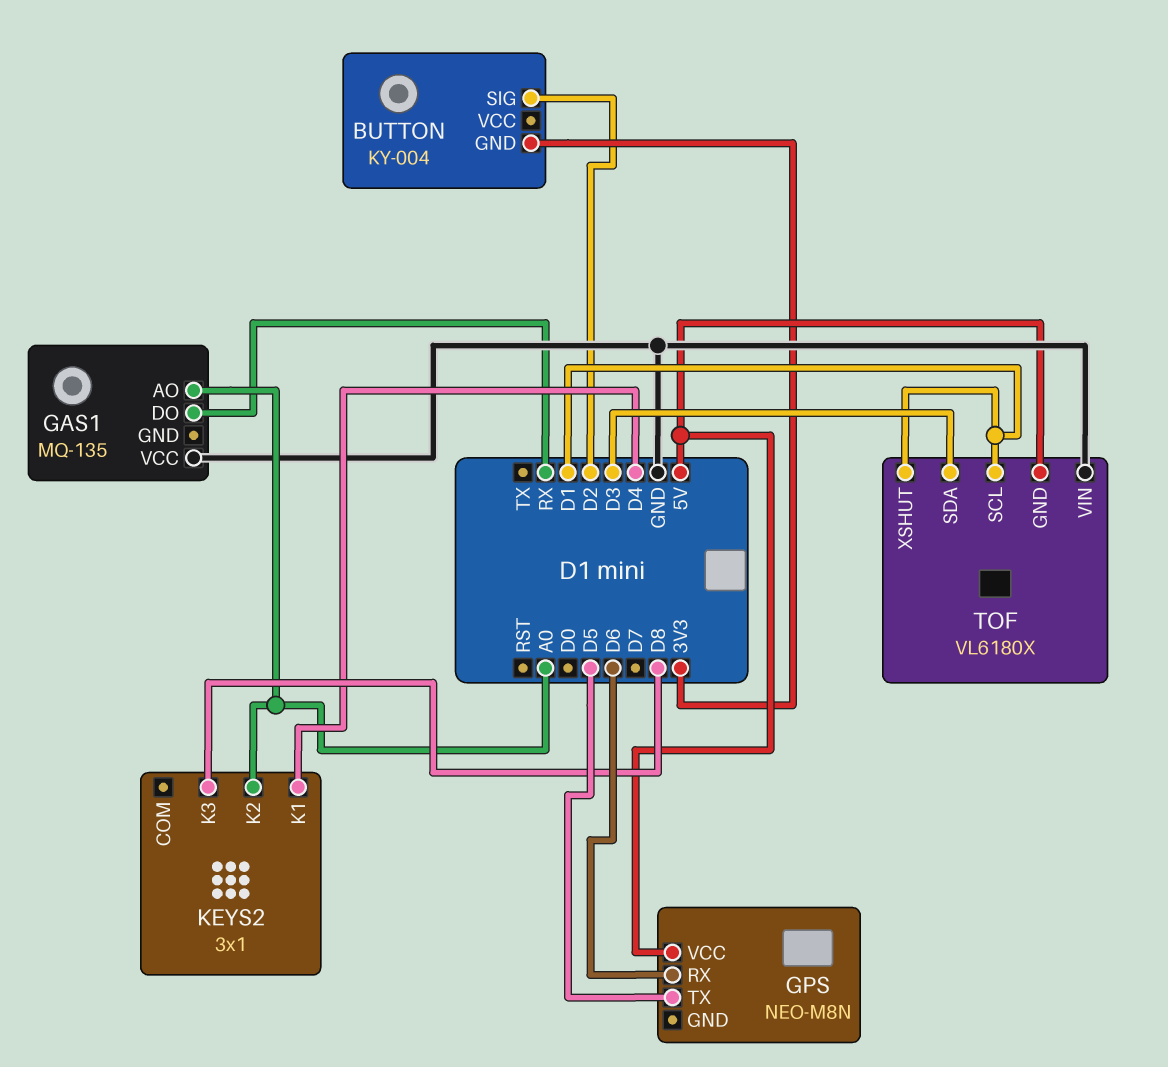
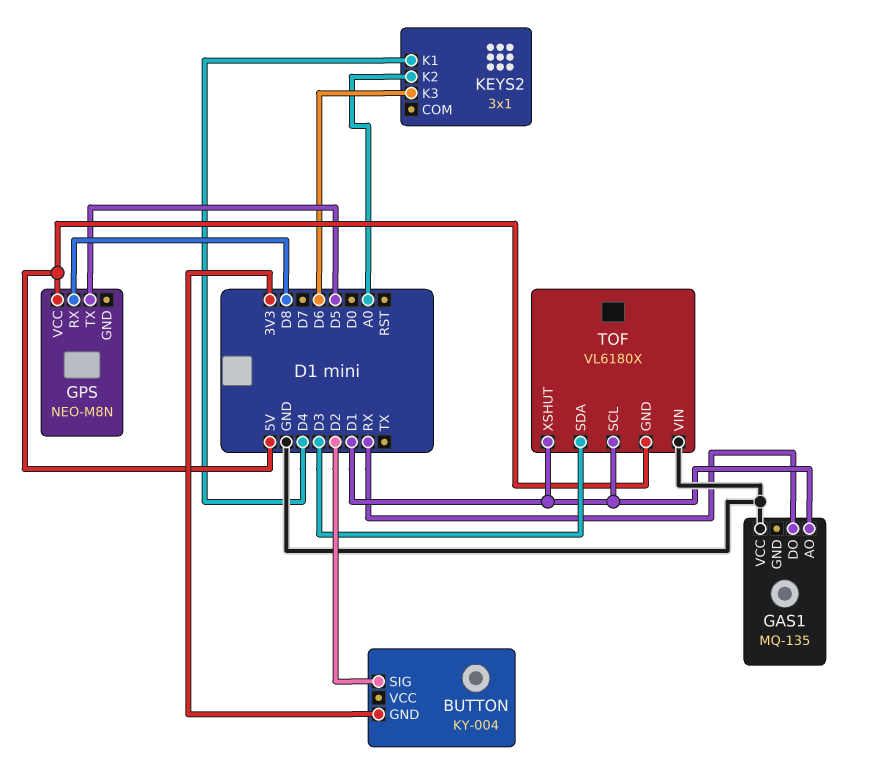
GAS1 pin AO: A0 -> D1
GPS pin RX: D6 -> D8
KEYS2 pin K3: D8 -> D6

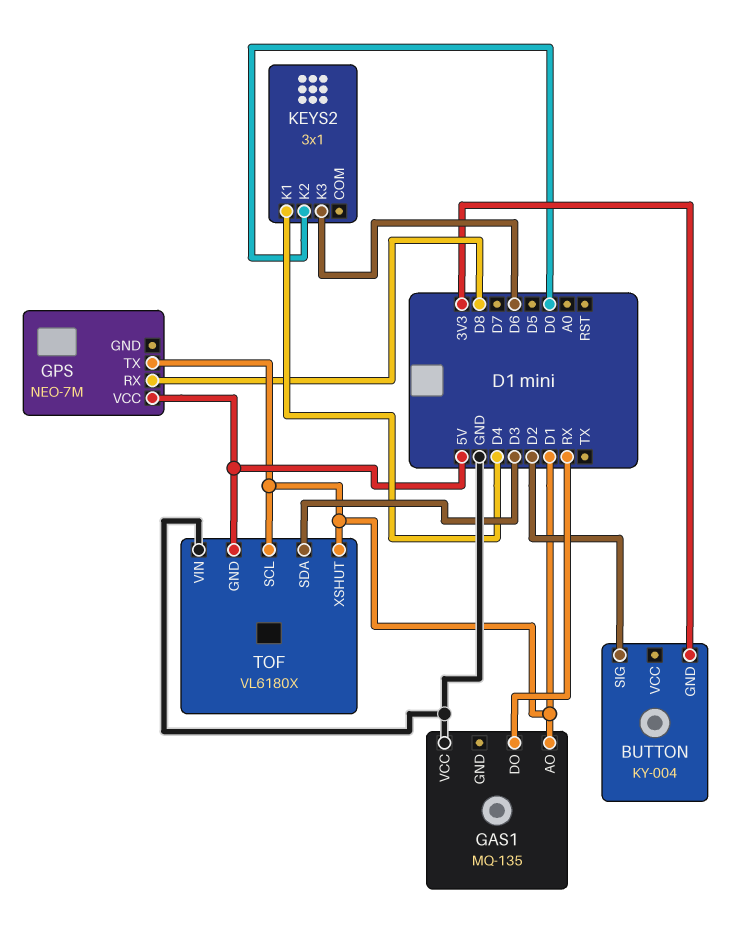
GPS: NEO-M8N -> NEO-7M
GPS pin TX: D5 -> D1
KEYS2 pin K2: A0 -> D0

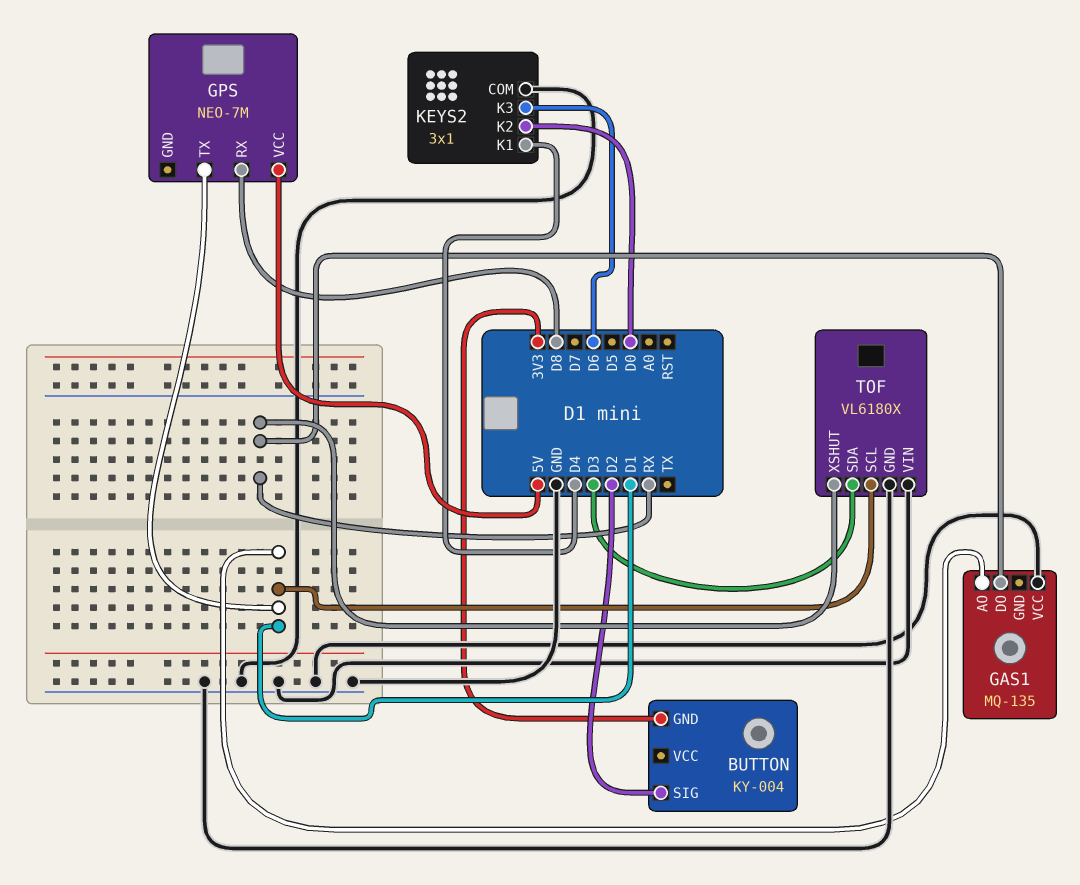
KEYS2 pin COM: none -> GND
TOF pin GND: 5V -> GND
TOF pin XSHUT: D1 -> RX

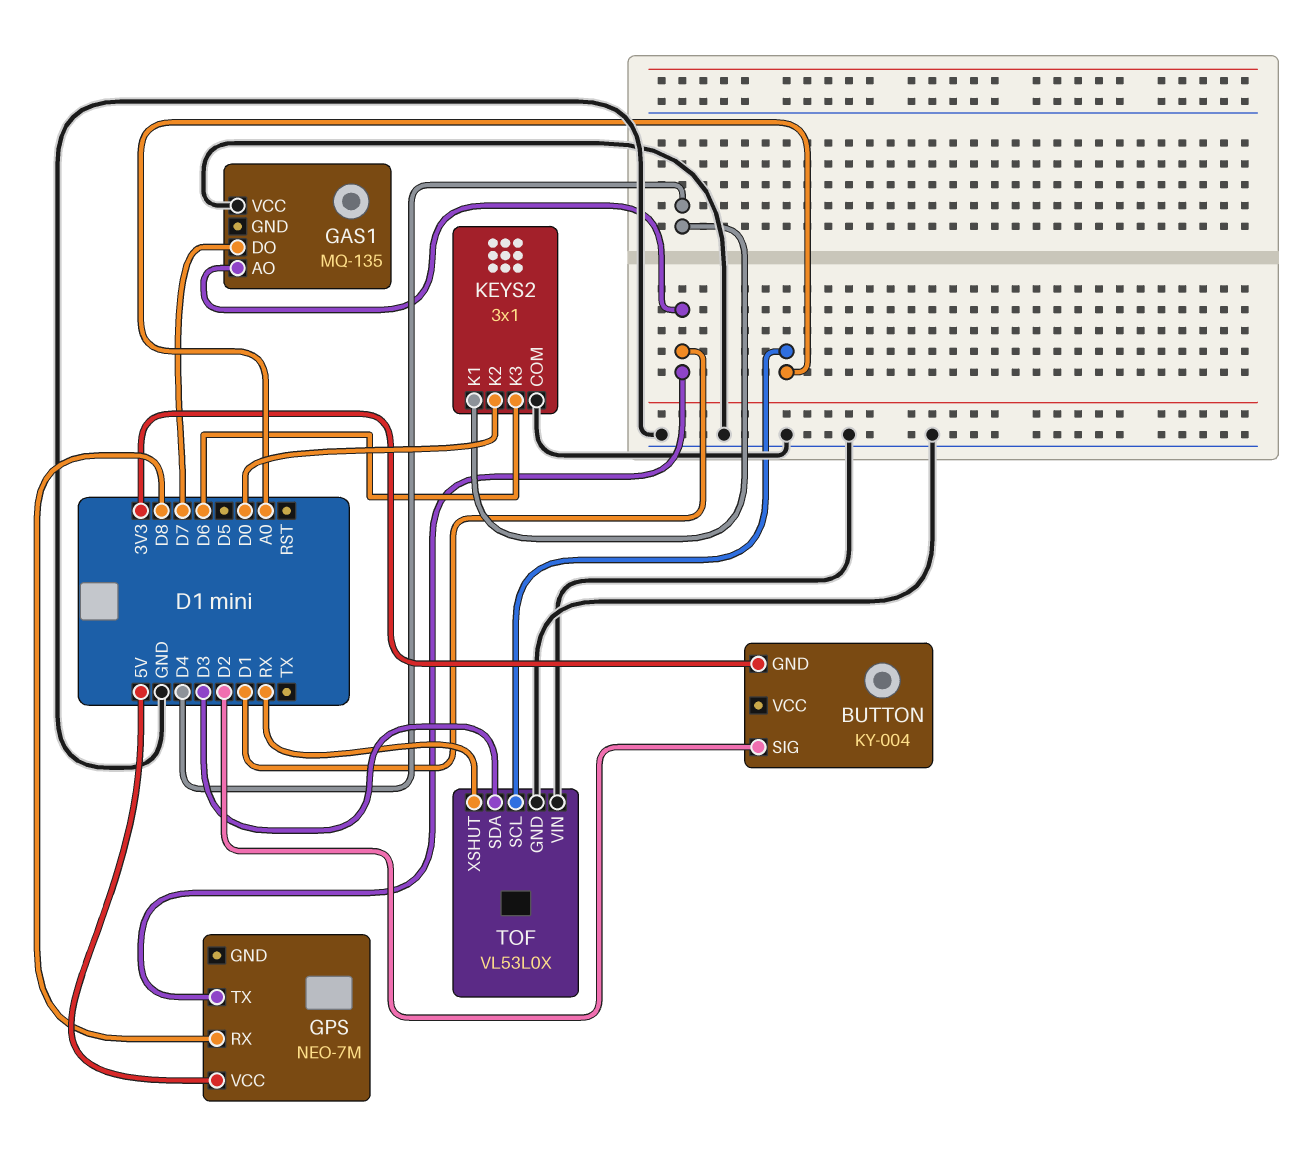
GAS1 pin DO: RX -> D7
TOF: VL6180X -> VL53L0X
TOF pin SCL: D1 -> A0

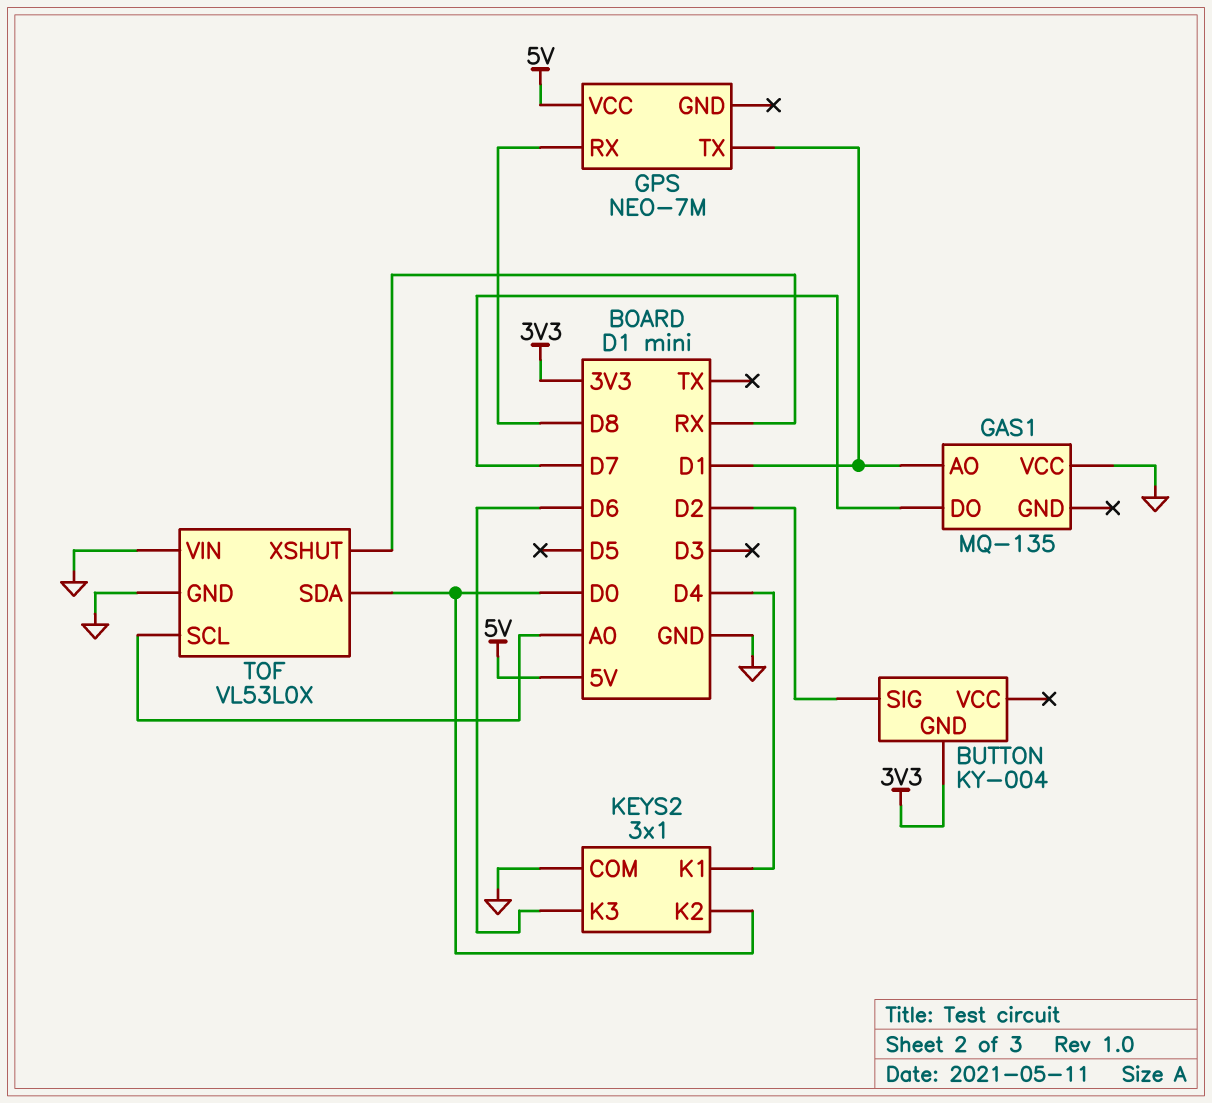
TOF pin SDA: D3 -> D0

